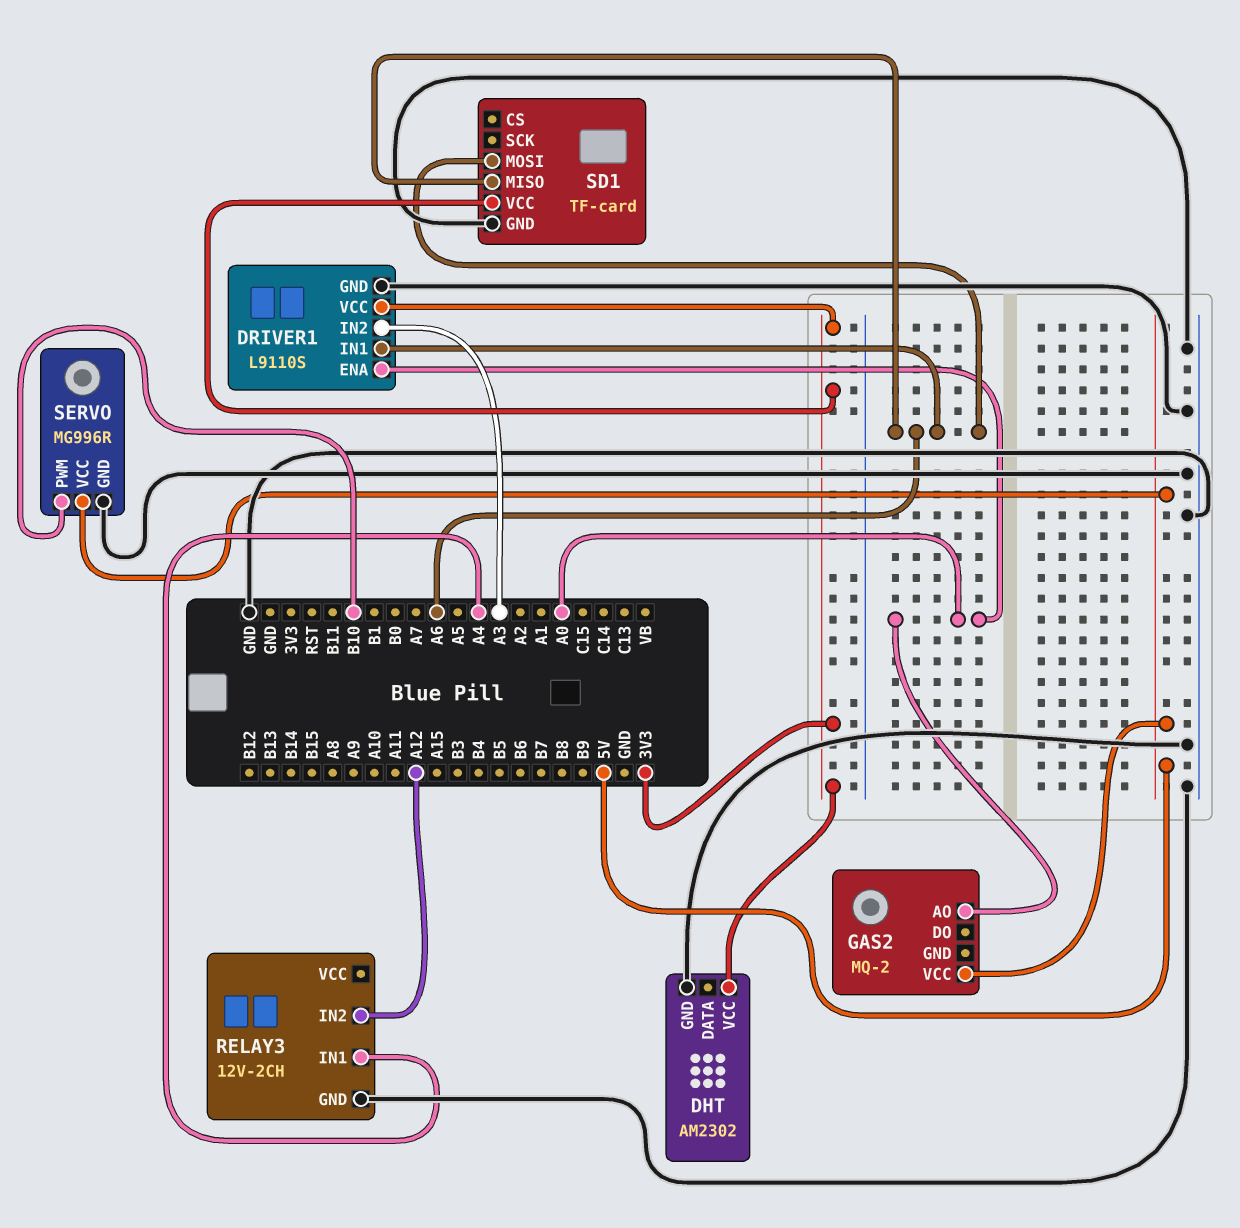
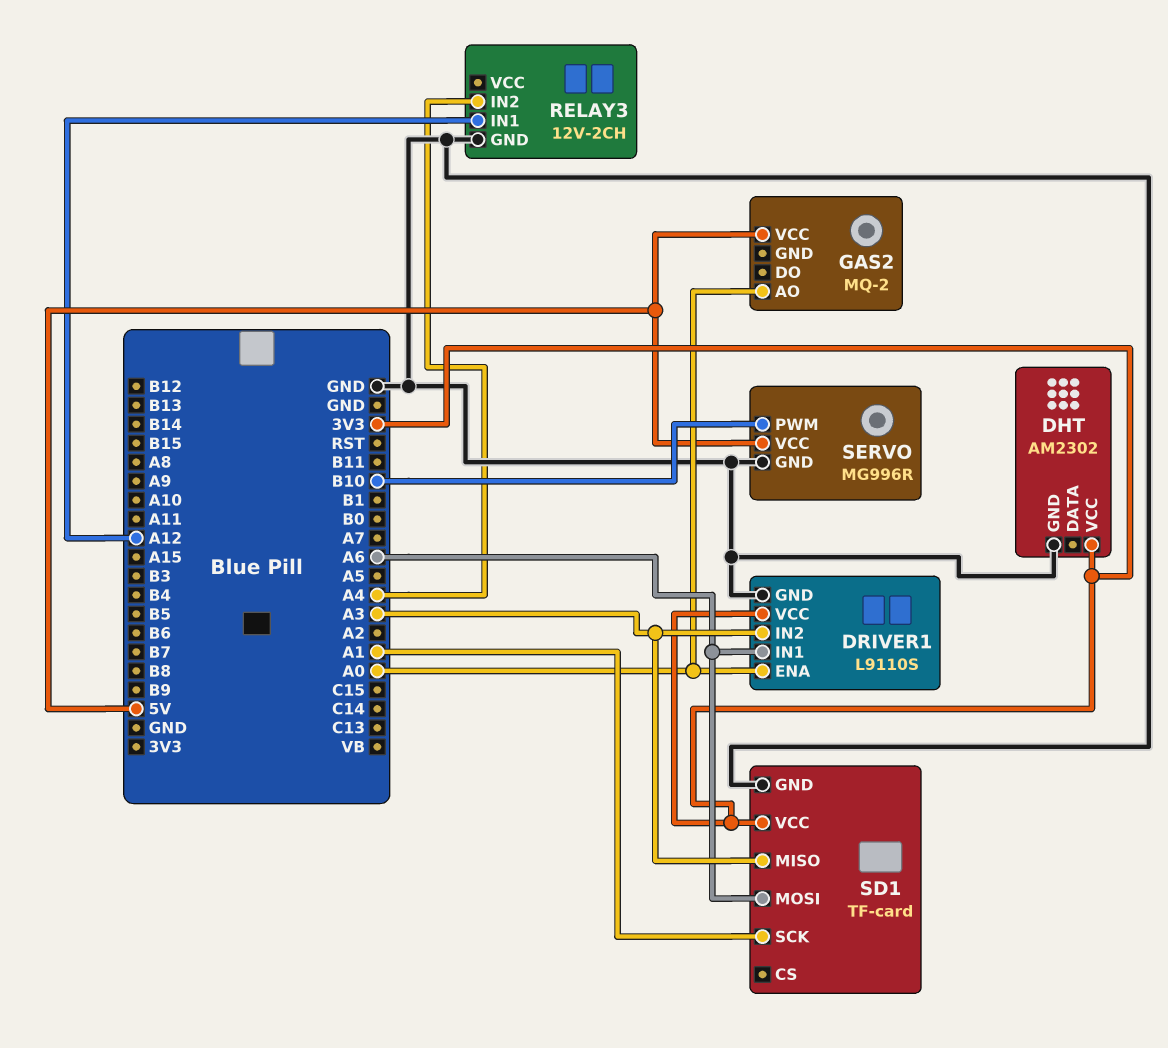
RELAY3 pin IN1: A4 -> A12
RELAY3 pin IN2: A12 -> A4
SD1 pin MISO: A6 -> A3
SD1 pin SCK: none -> A1

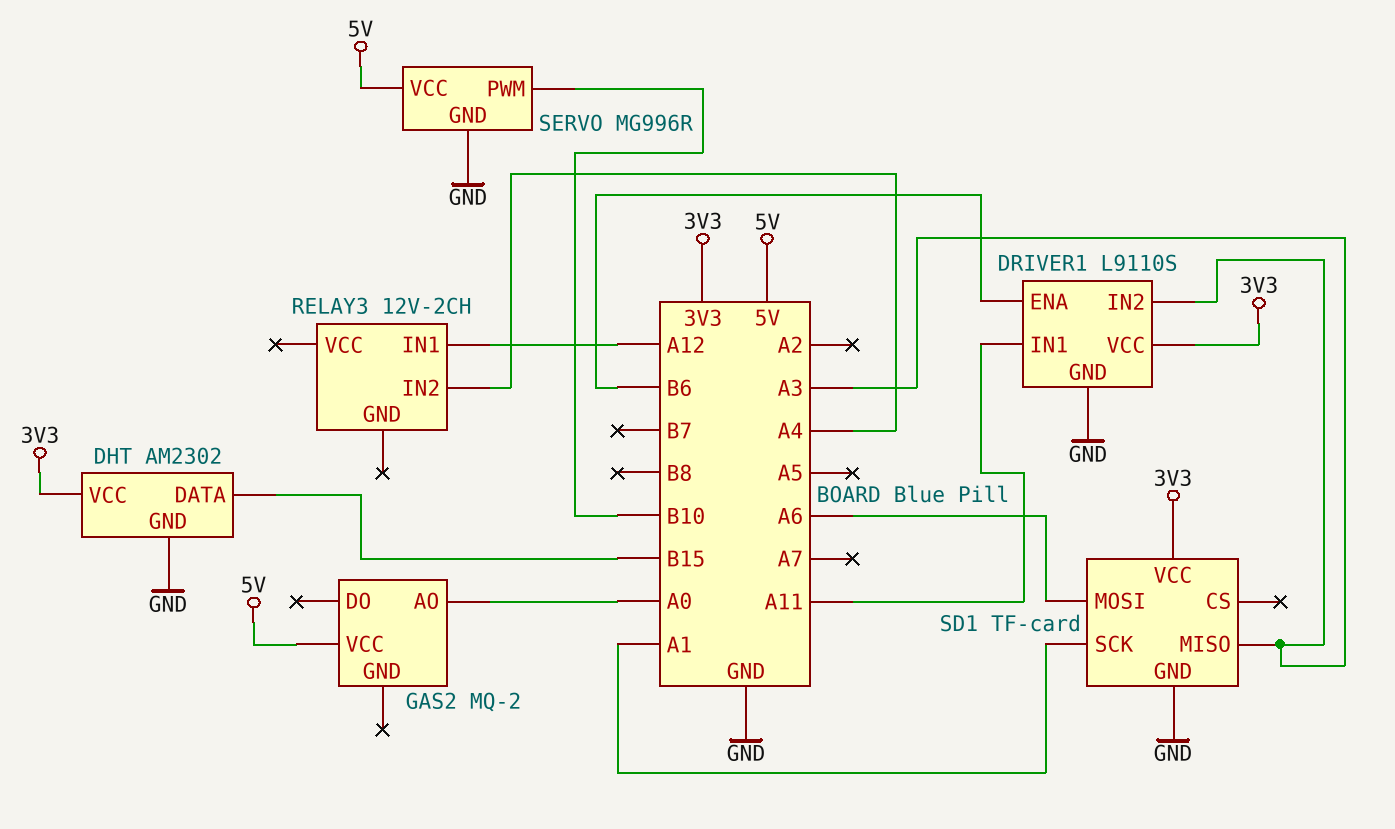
DHT pin DATA: none -> B15
DRIVER1 pin ENA: A0 -> B6
DRIVER1 pin IN1: A6 -> A11
RELAY3 pin GND: GND -> none

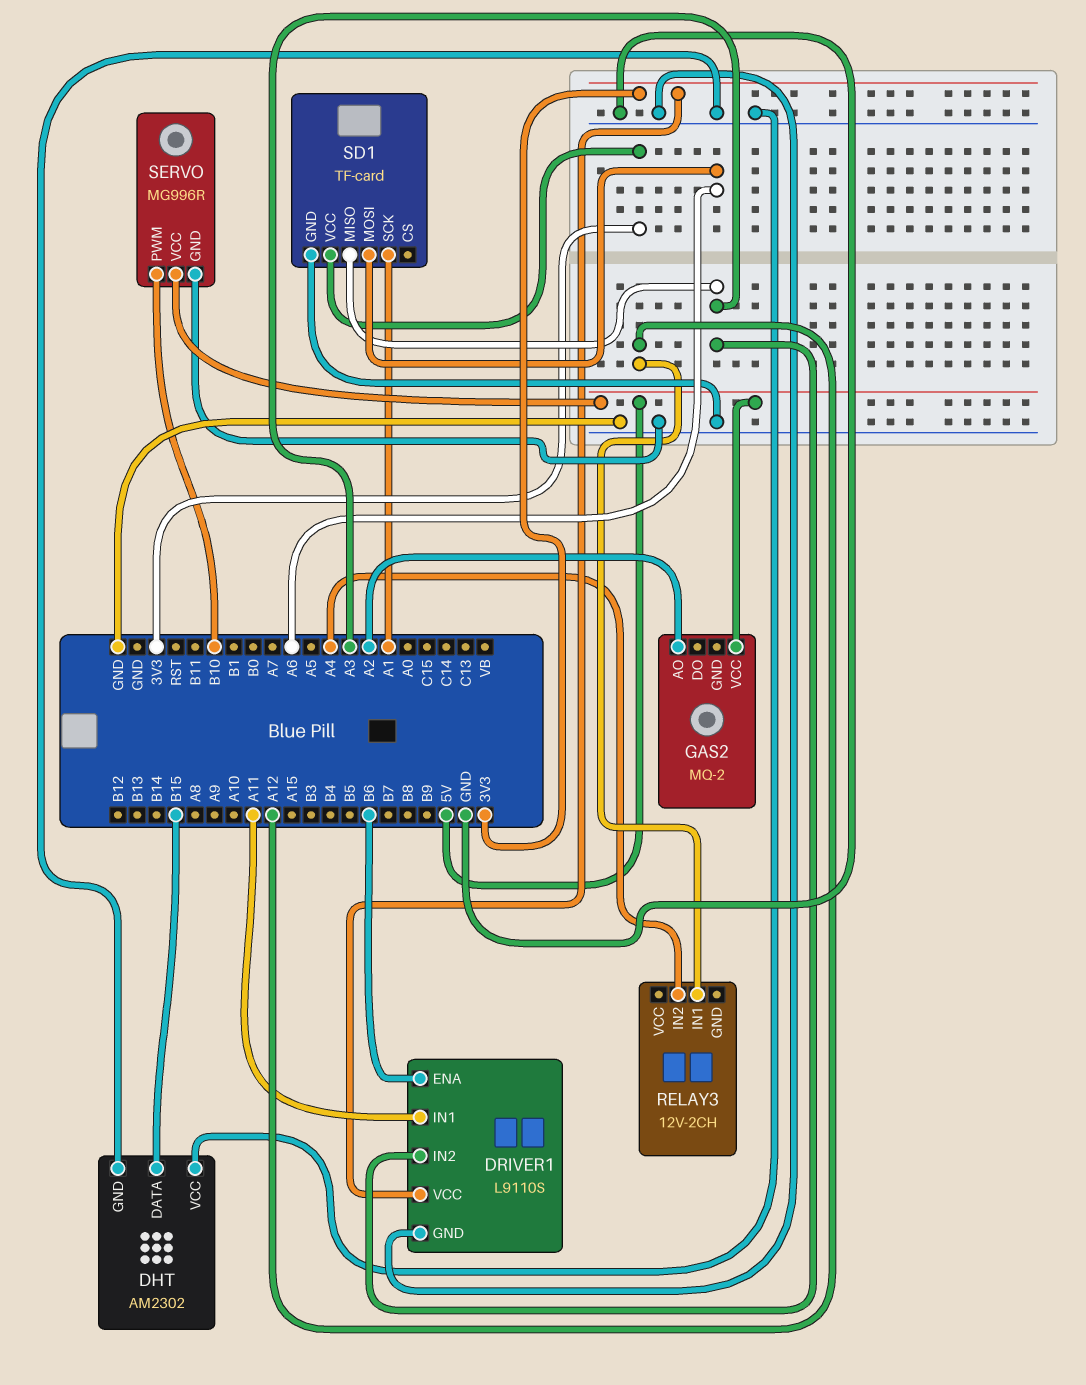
DHT pin VCC: 3V3 -> GND
GAS2 pin AO: A0 -> A2

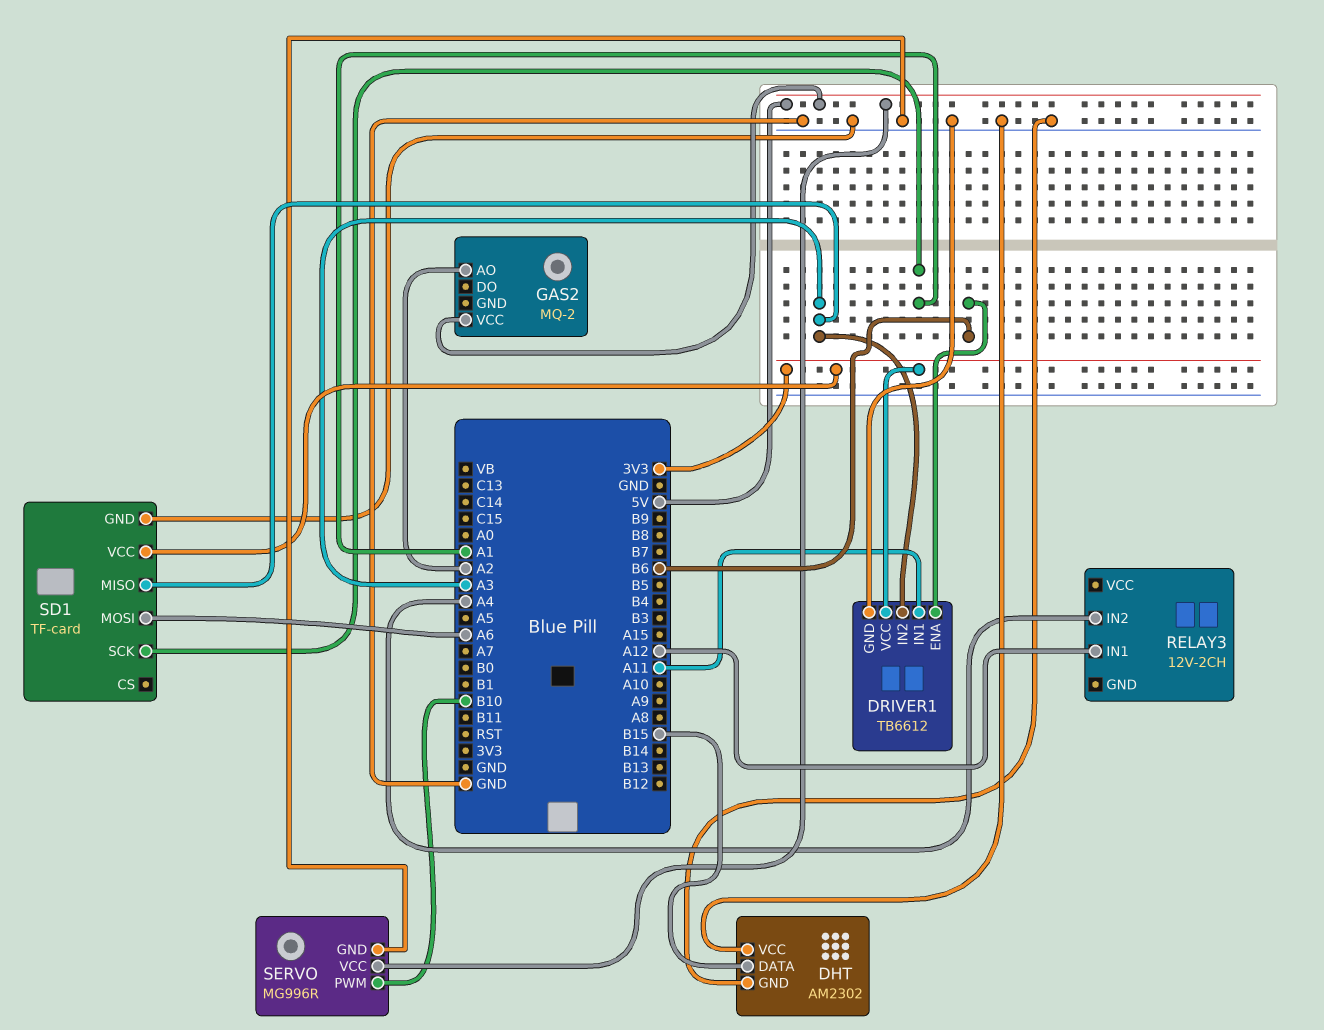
DRIVER1: L9110S -> TB6612

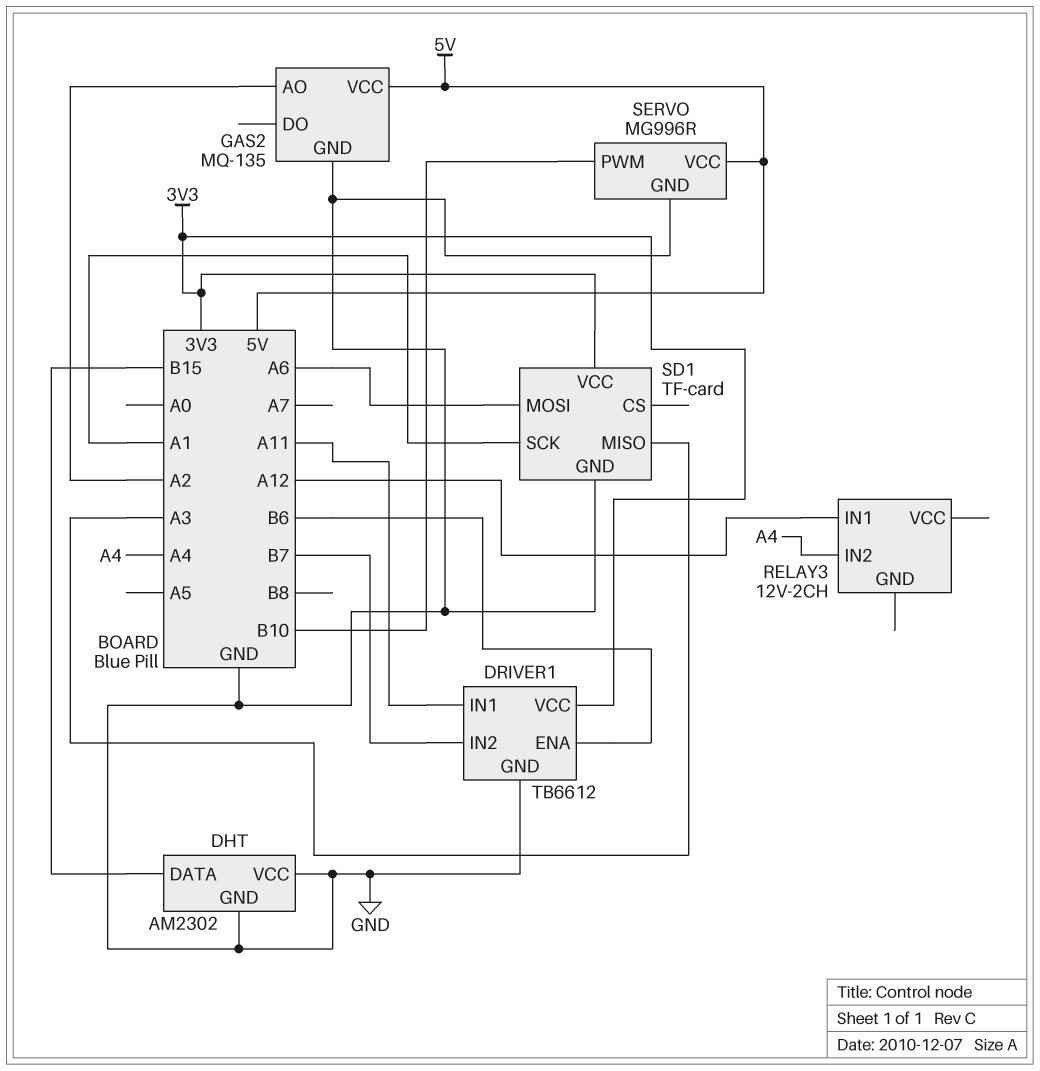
DRIVER1 pin IN2: A3 -> B7
GAS2: MQ-2 -> MQ-135
GAS2 pin GND: none -> GND

